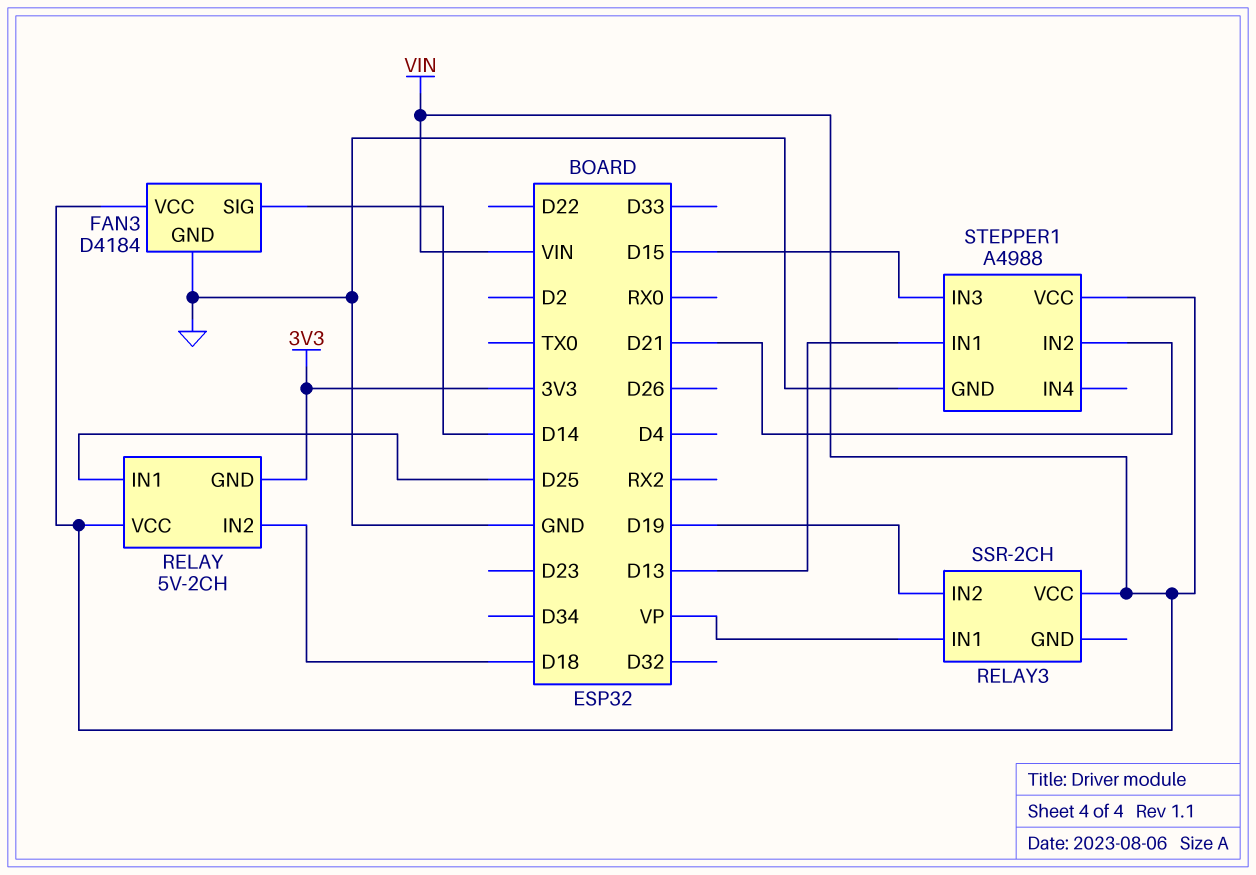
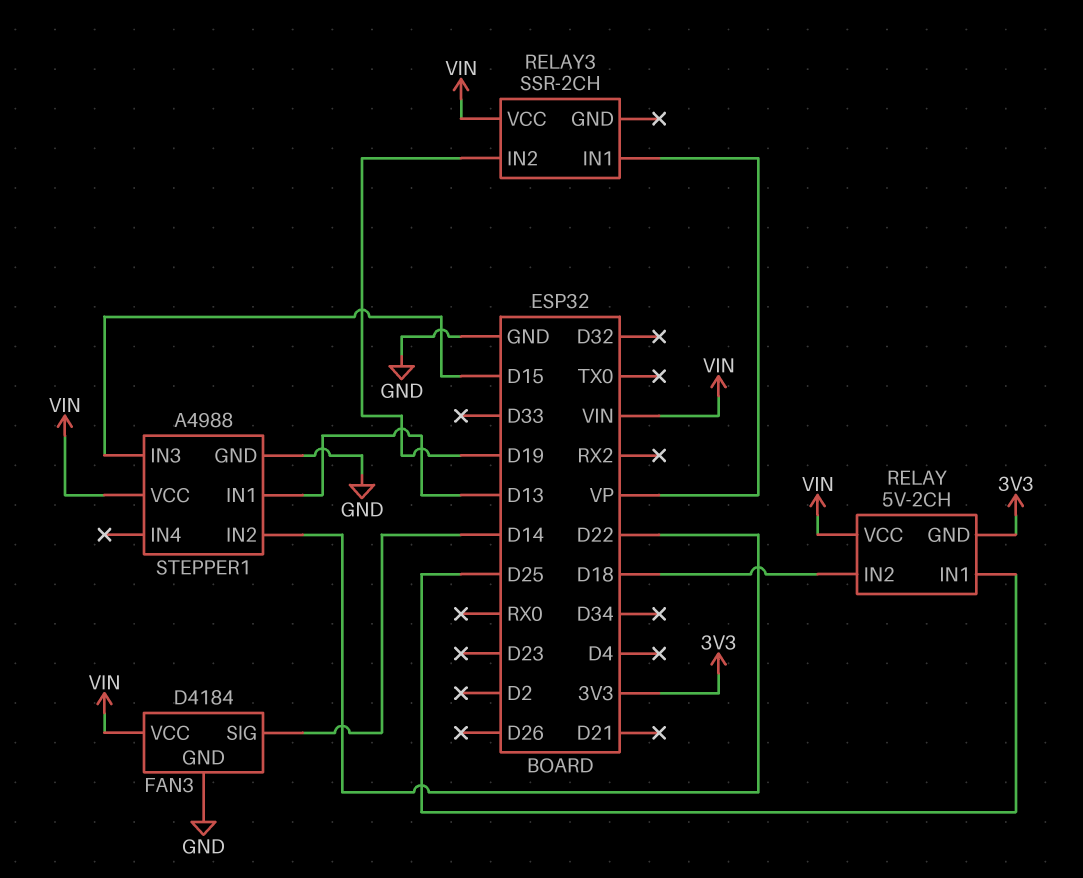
STEPPER1 pin IN2: D21 -> D22

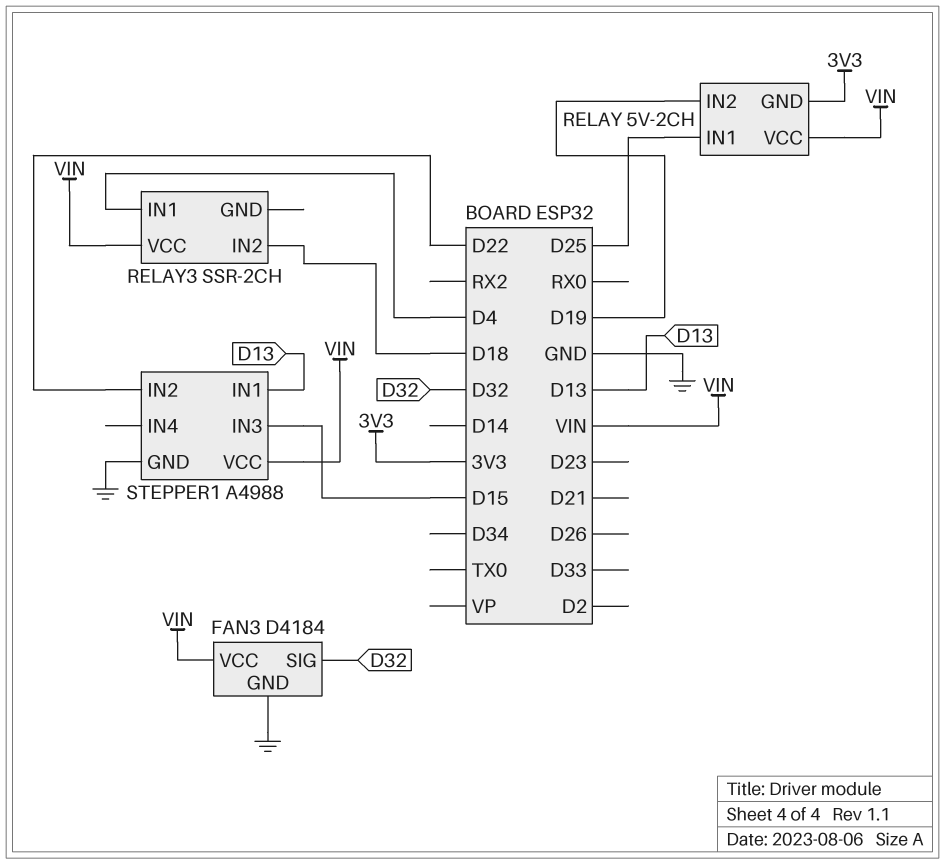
FAN3 pin SIG: D14 -> D32
RELAY pin IN2: D18 -> D19
RELAY3 pin IN1: VP -> D4
RELAY3 pin IN2: D19 -> D18

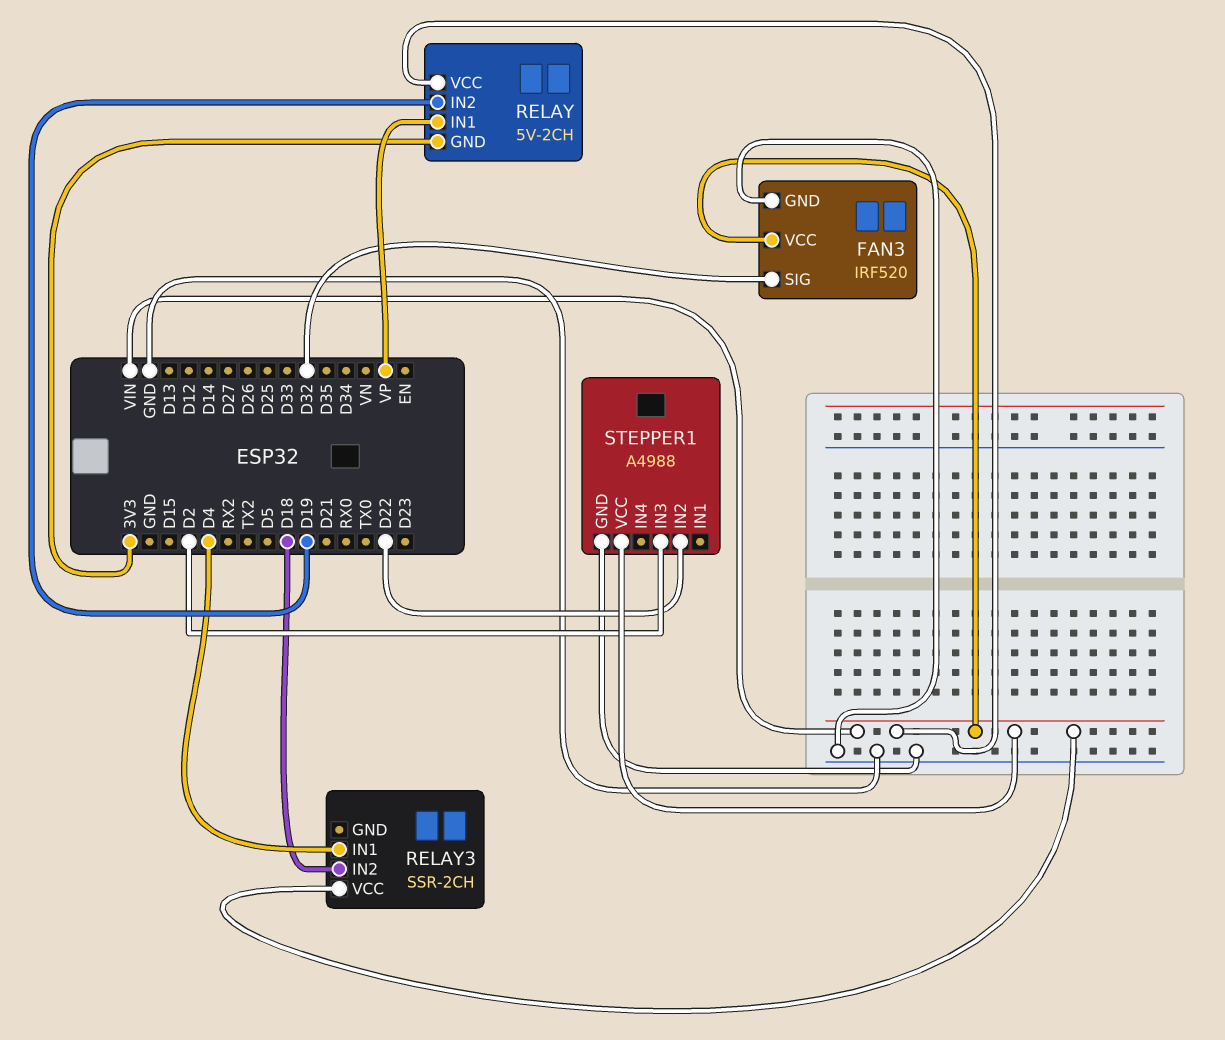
FAN3: D4184 -> IRF520
RELAY pin IN1: D25 -> VP
STEPPER1 pin IN1: D13 -> none
STEPPER1 pin IN3: D15 -> D2

